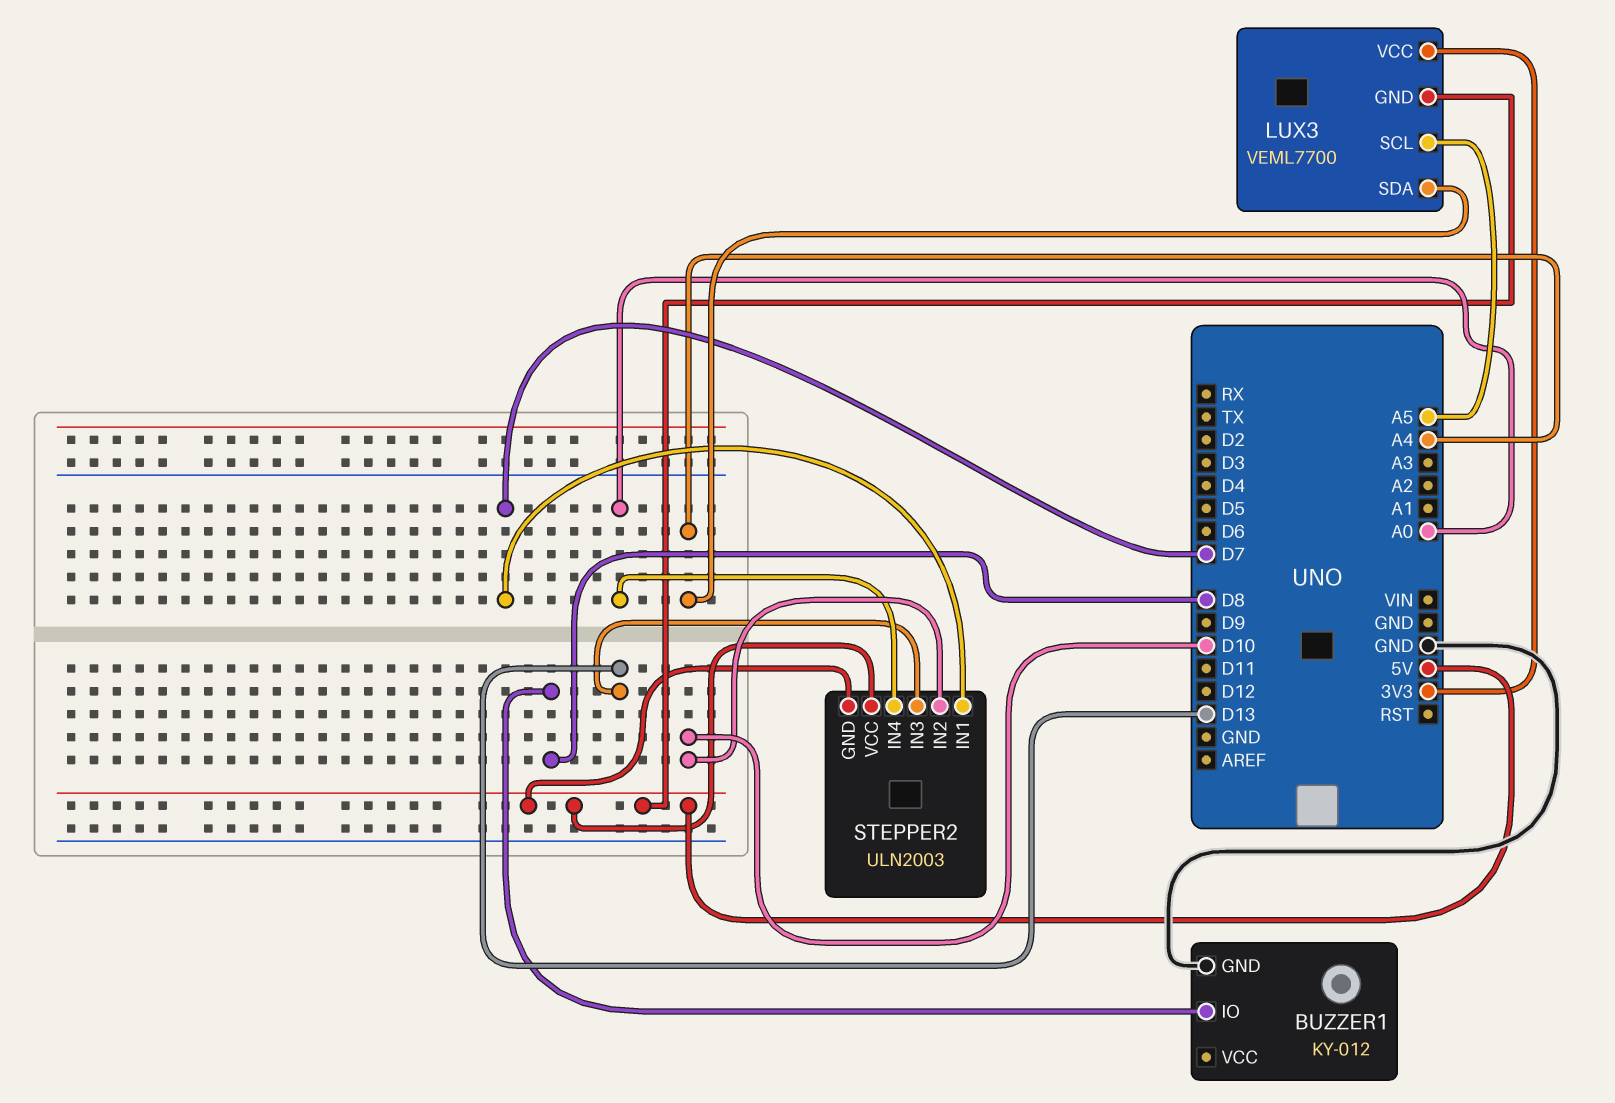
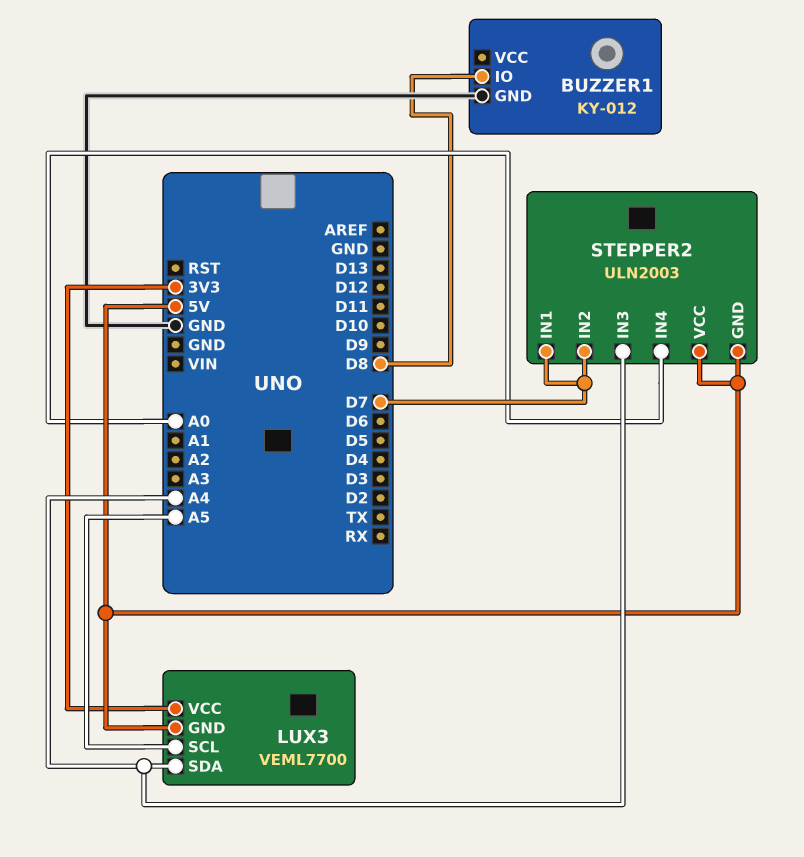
STEPPER2 pin IN2: D10 -> D7
STEPPER2 pin IN3: D13 -> A4

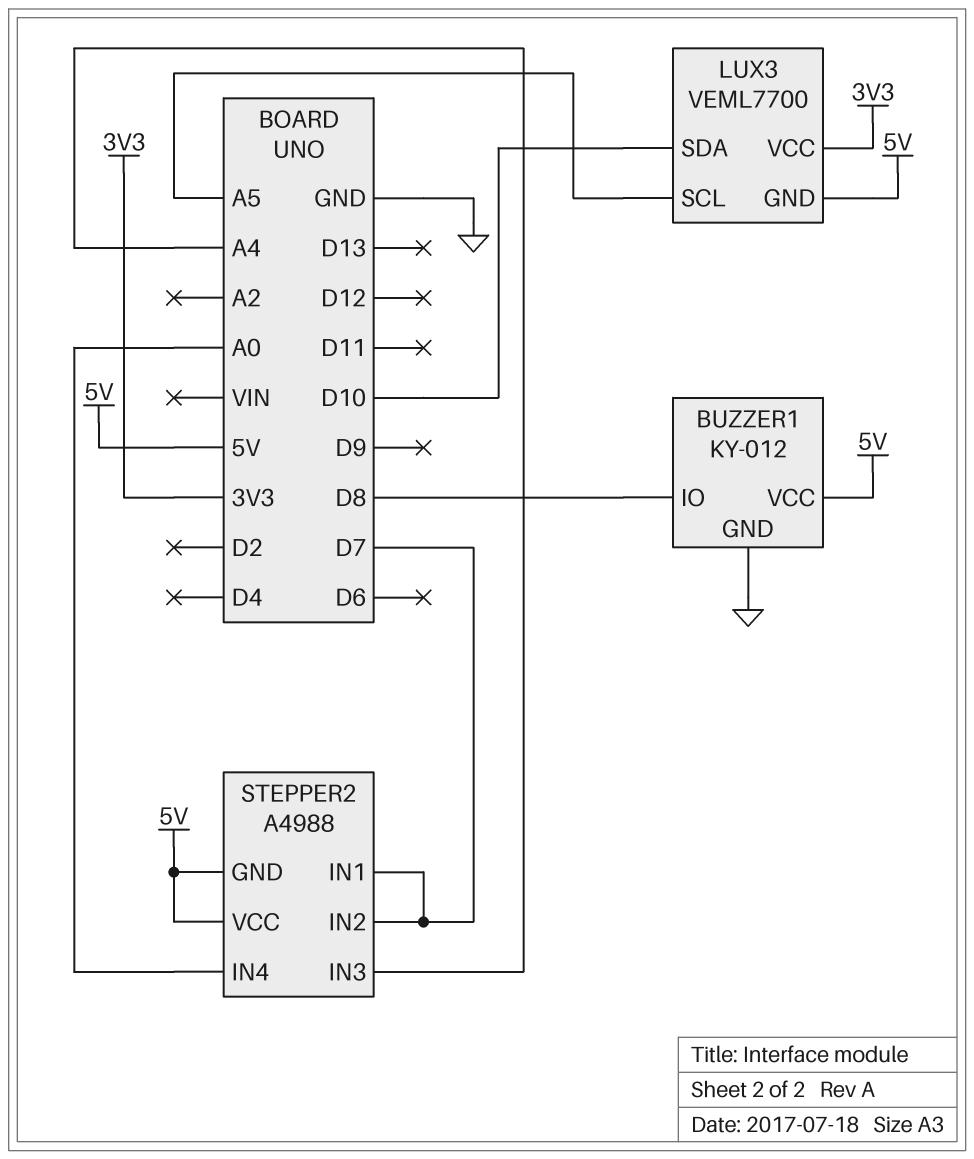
BUZZER1 pin VCC: none -> 5V
LUX3 pin SDA: A4 -> D10
STEPPER2: ULN2003 -> A4988

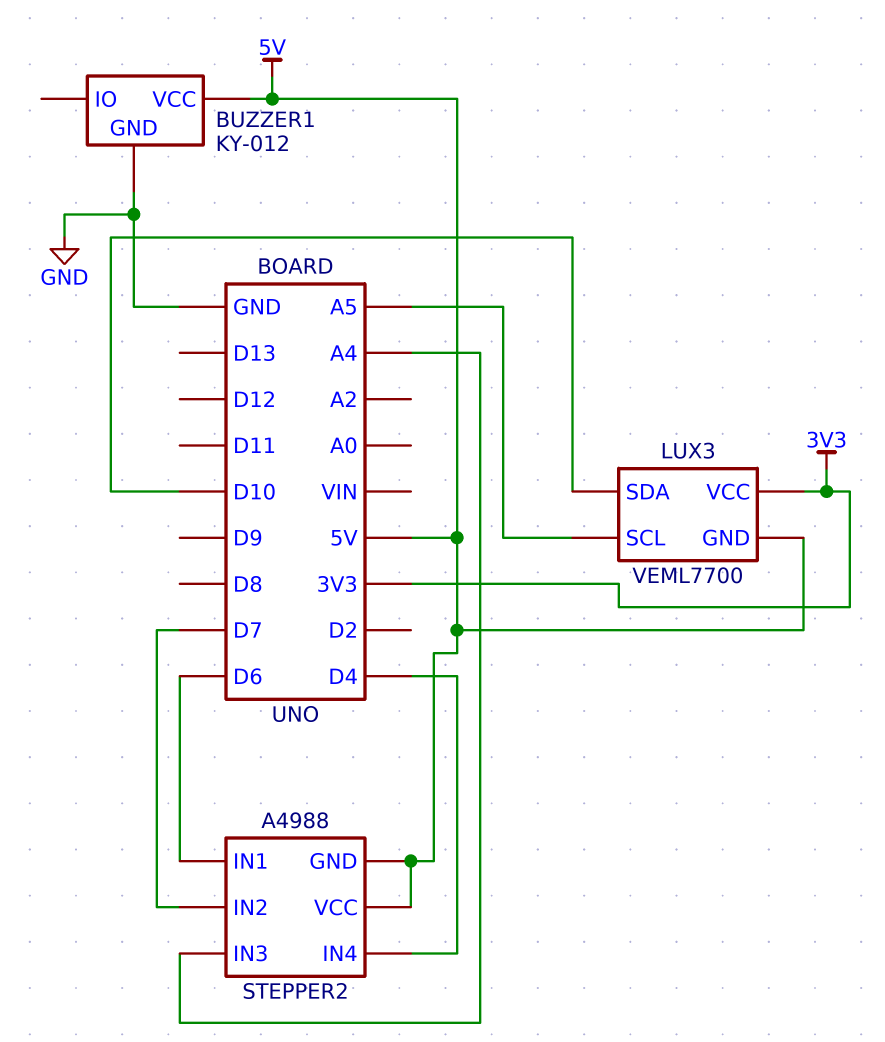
BUZZER1 pin IO: D8 -> none
STEPPER2 pin IN1: D7 -> D6
STEPPER2 pin IN4: A0 -> D4

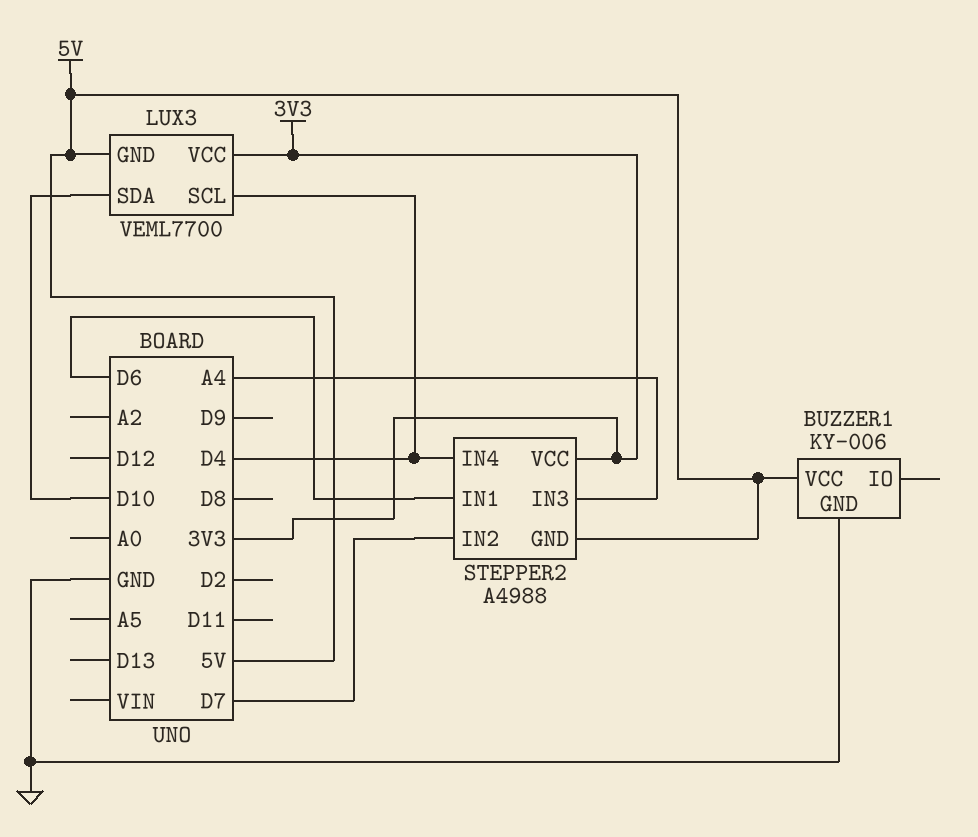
BUZZER1: KY-012 -> KY-006
LUX3 pin SCL: A5 -> D4
STEPPER2 pin VCC: 5V -> 3V3

